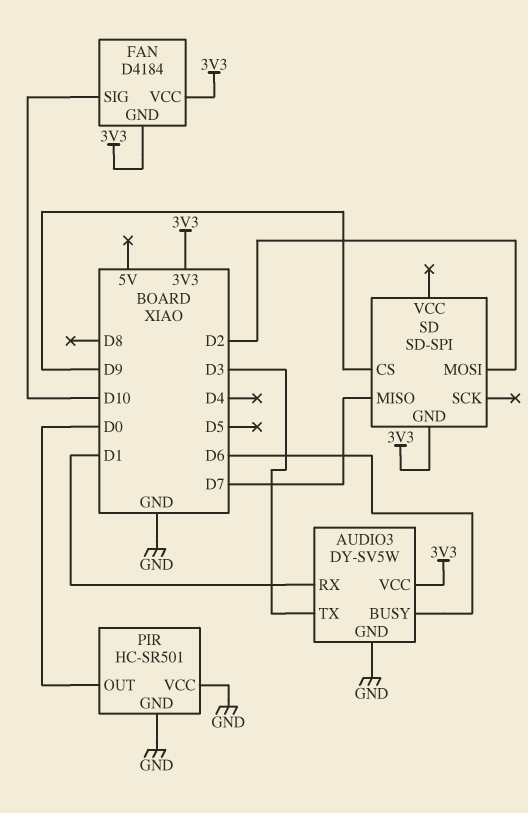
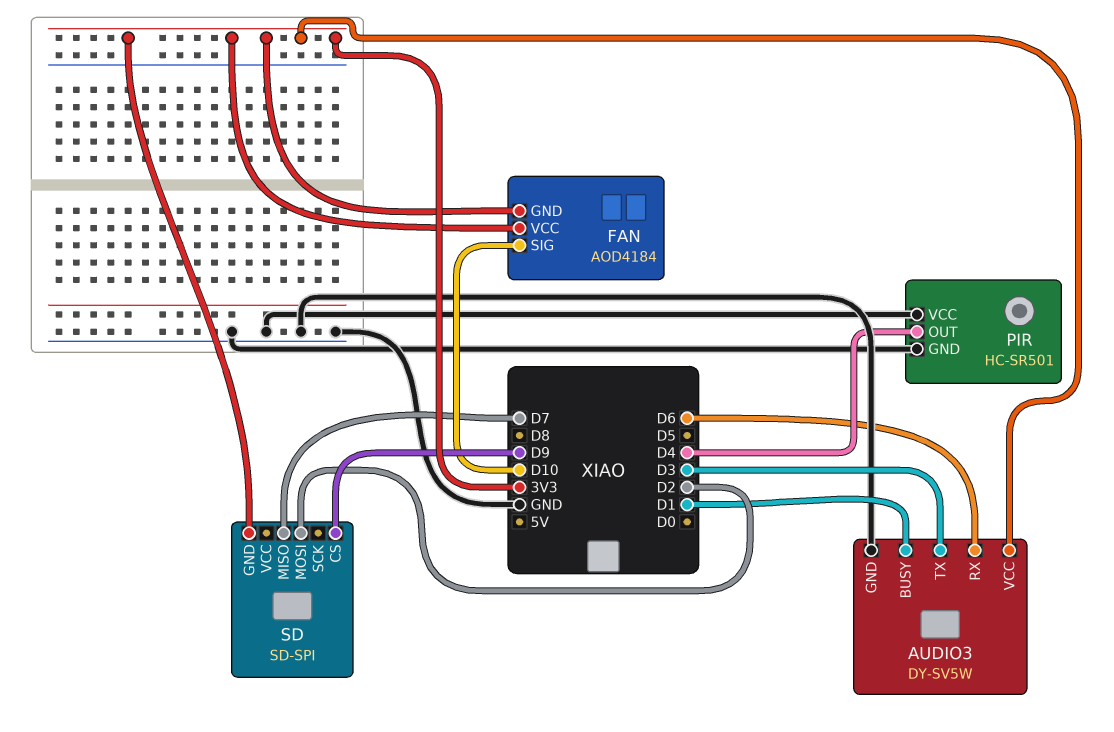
AUDIO3 pin BUSY: D6 -> D1
AUDIO3 pin RX: D1 -> D6
FAN: D4184 -> AOD4184
PIR pin OUT: D0 -> D4

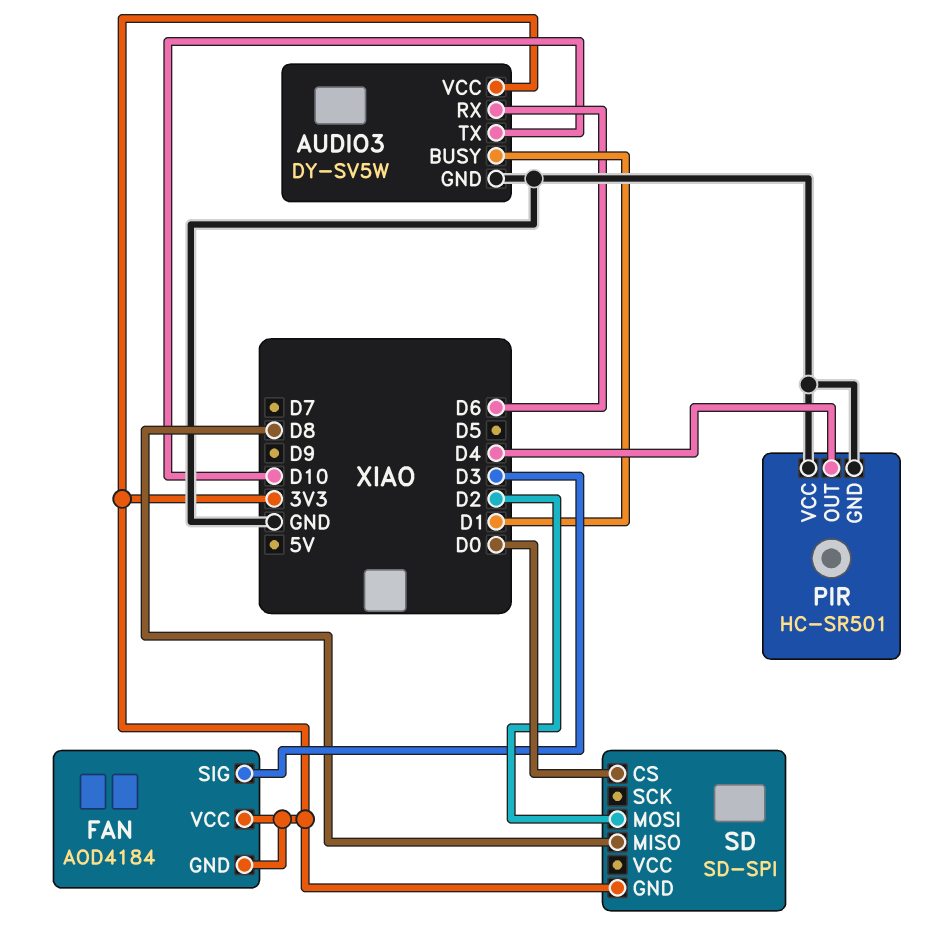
AUDIO3 pin TX: D3 -> D10
FAN pin SIG: D10 -> D3
SD pin CS: D9 -> D0
SD pin MISO: D7 -> D8

